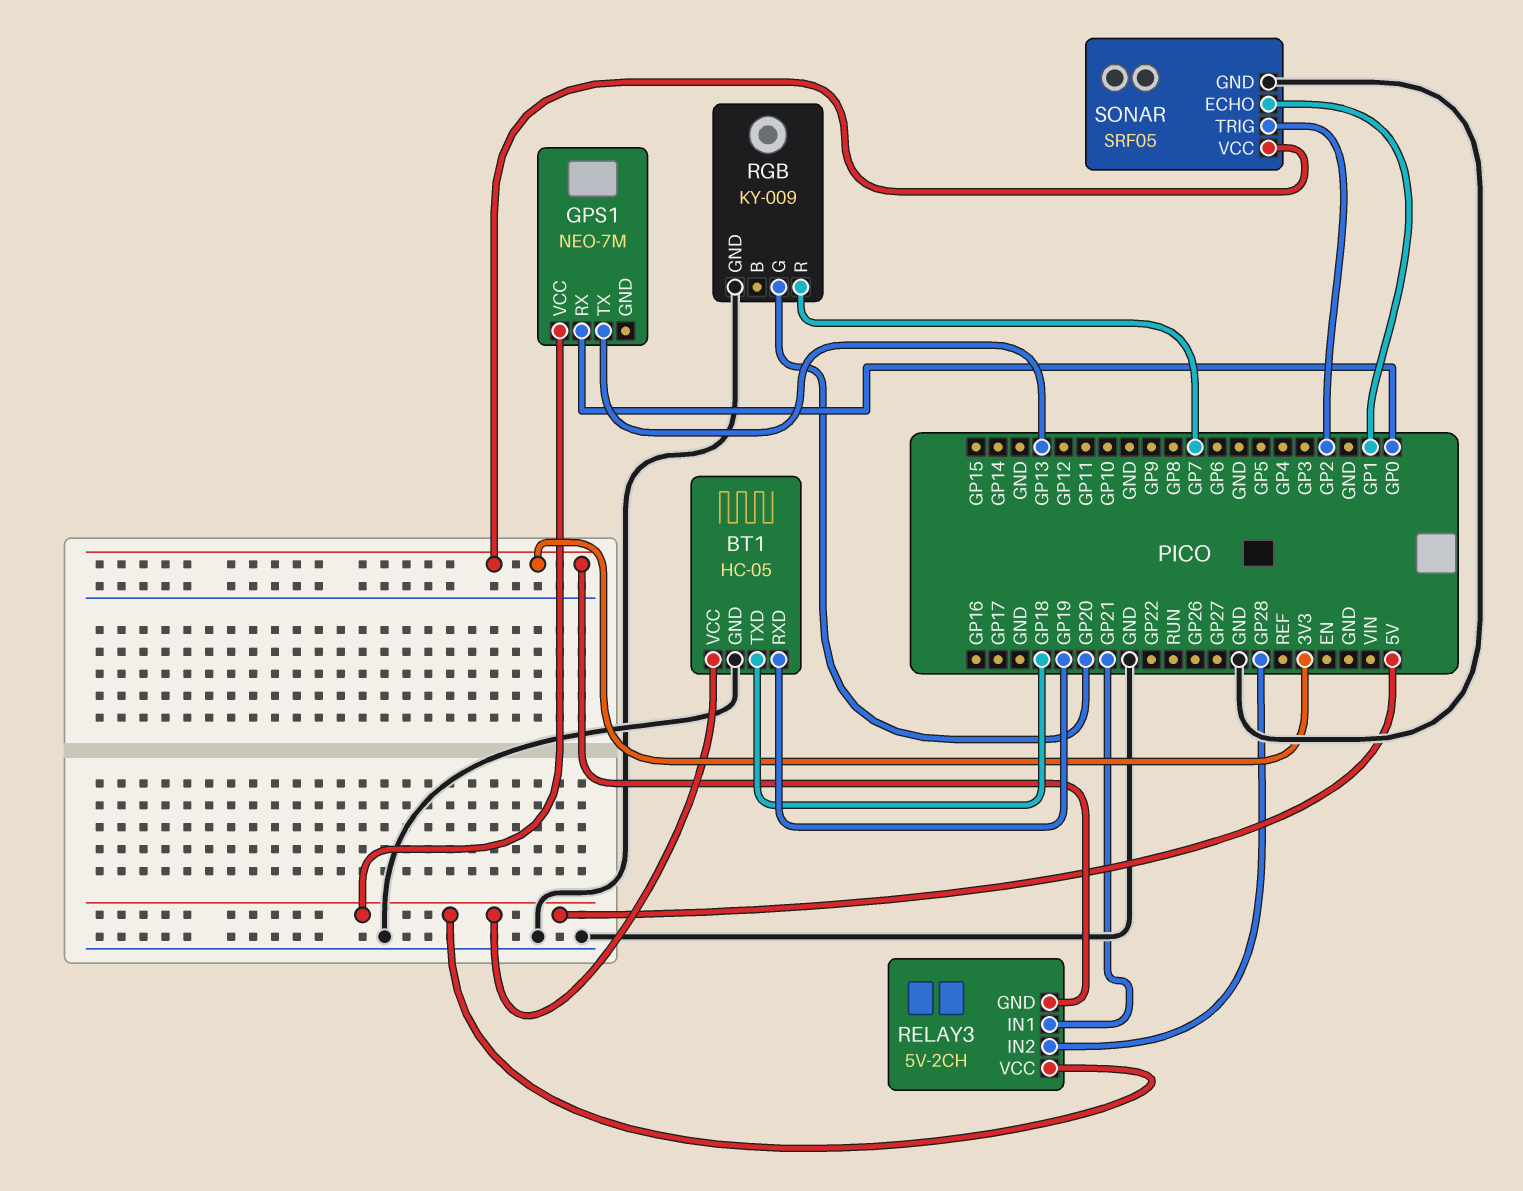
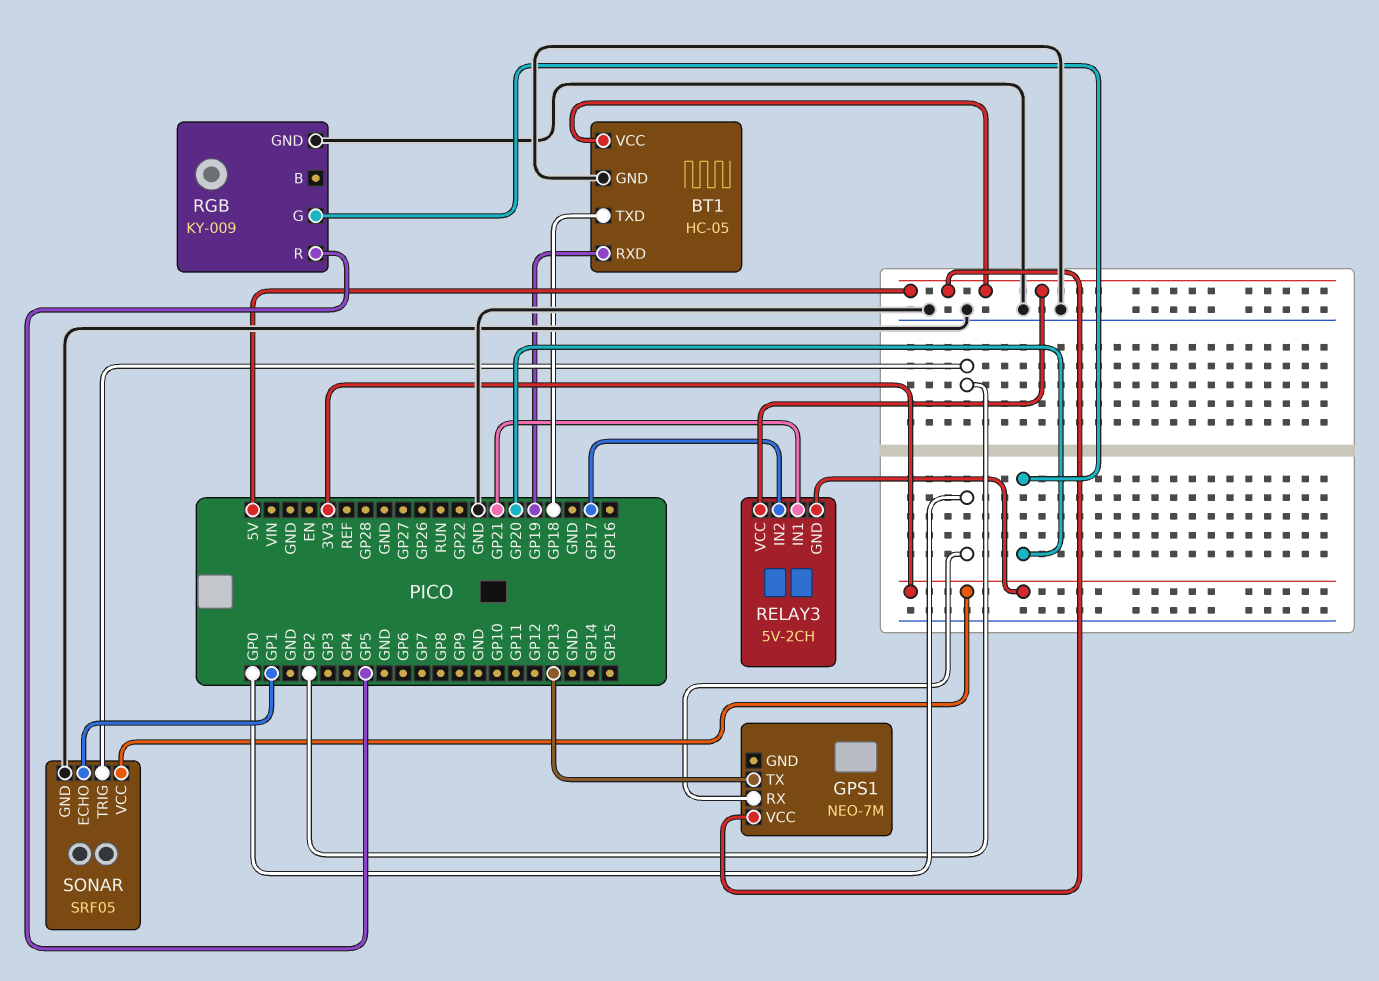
RELAY3 pin IN2: GP28 -> GP17
RGB pin R: GP7 -> GP5

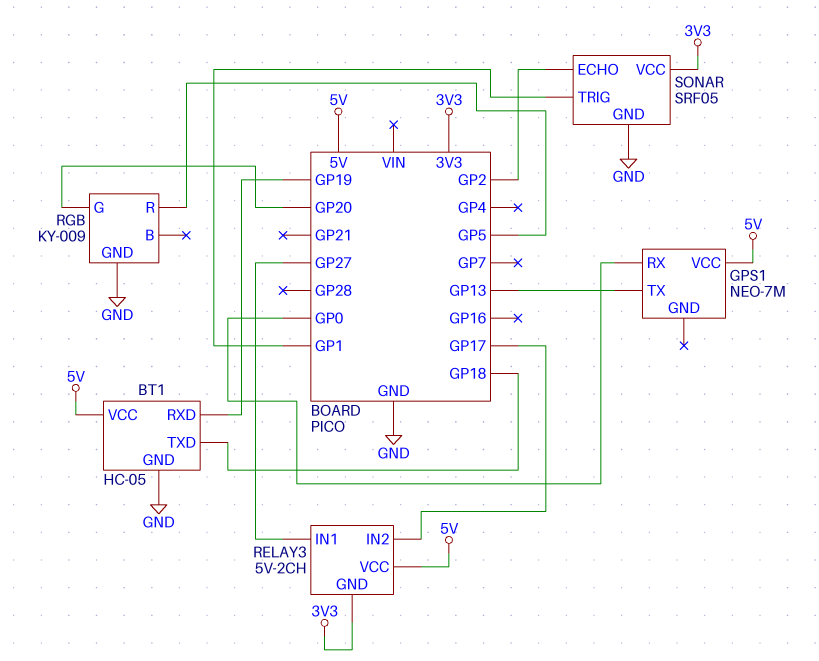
RELAY3 pin IN1: GP21 -> GP27
SONAR pin ECHO: GP1 -> GP2
SONAR pin TRIG: GP2 -> GP1

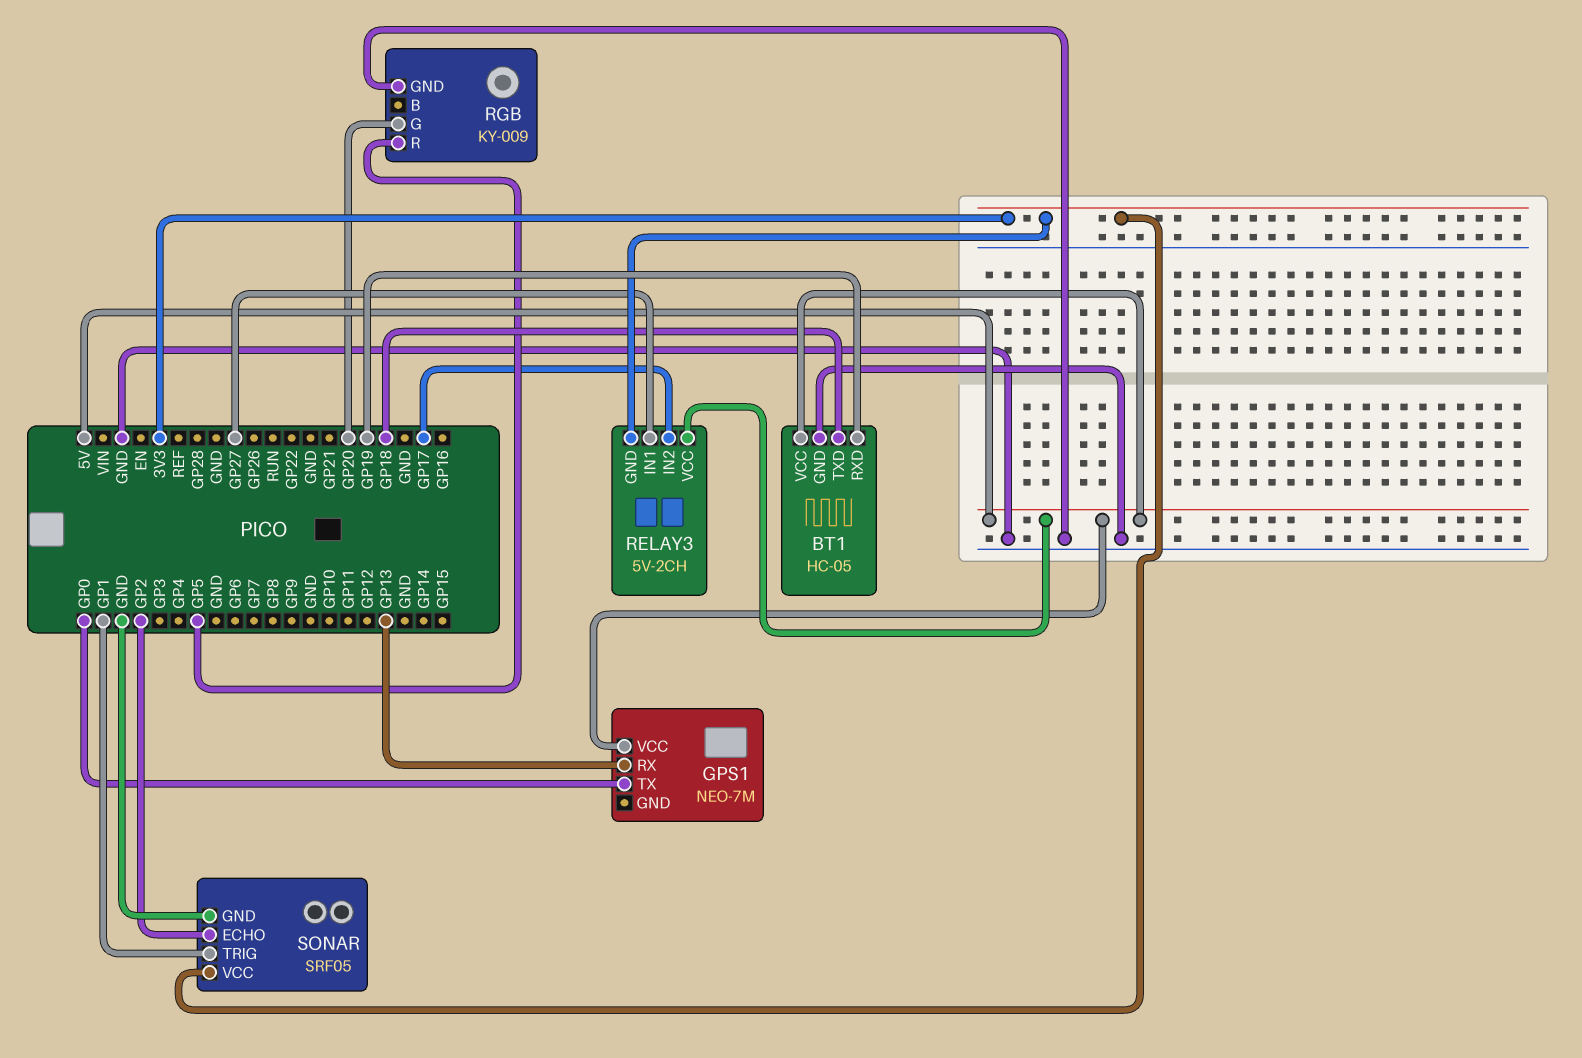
GPS1 pin RX: GP0 -> GP13
GPS1 pin TX: GP13 -> GP0

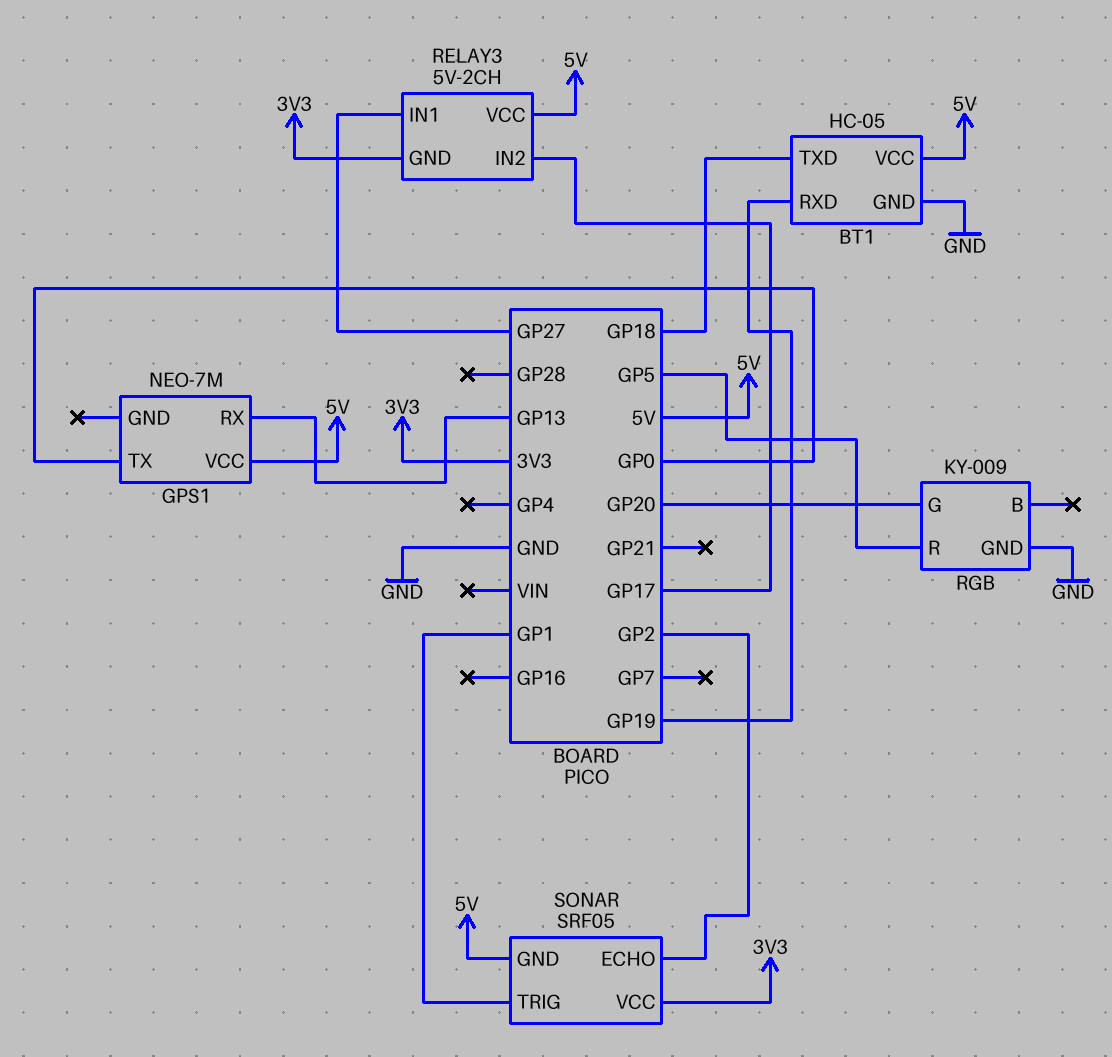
SONAR pin GND: GND -> 5V

